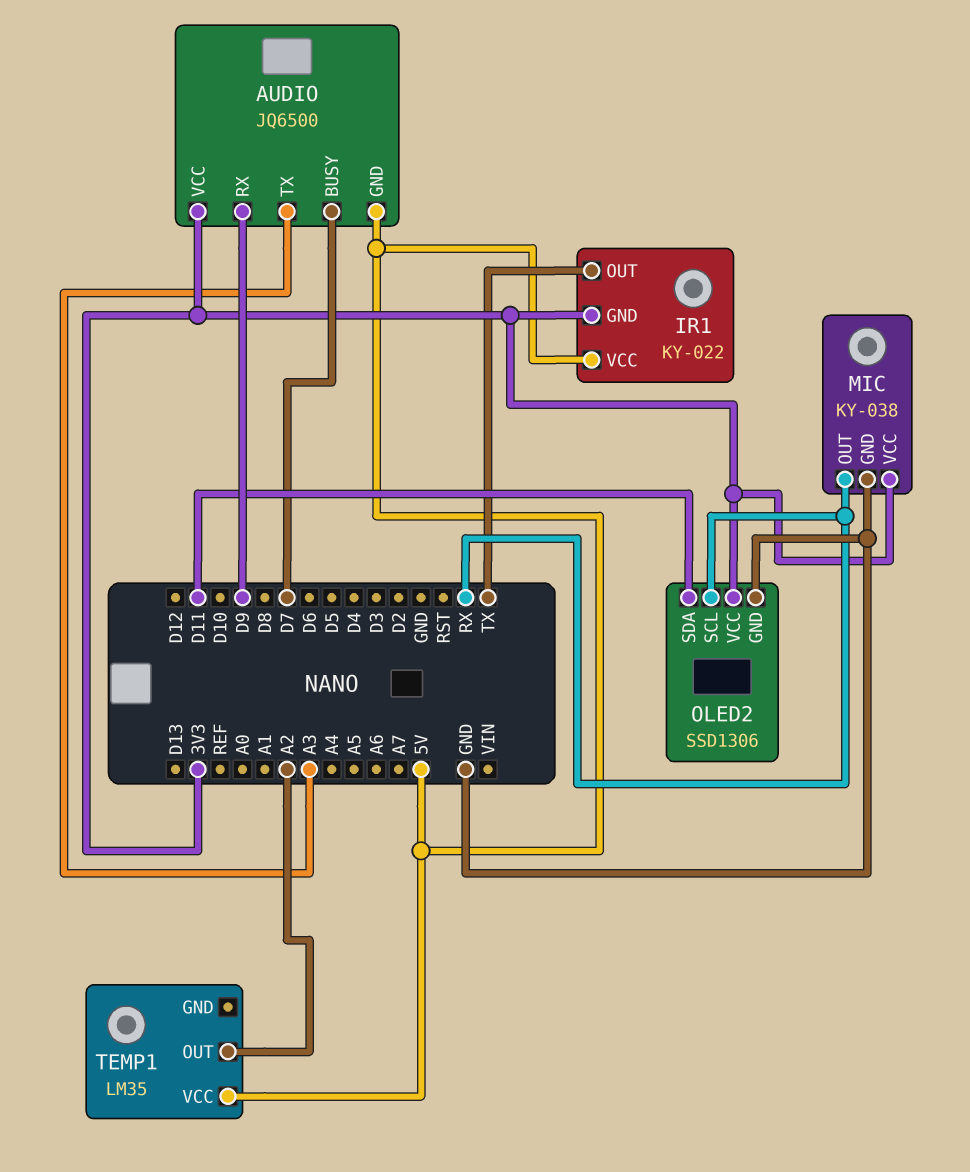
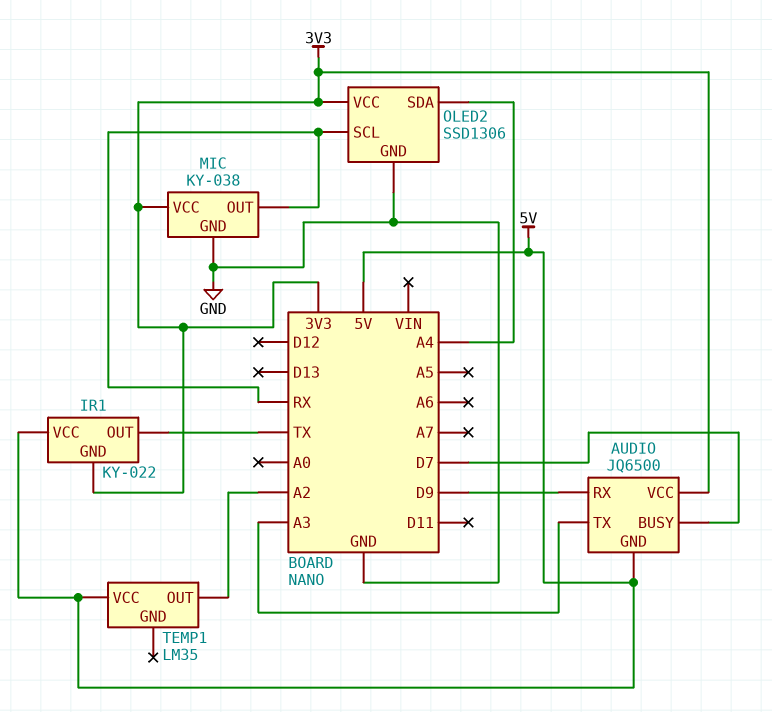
OLED2 pin SDA: D11 -> A4

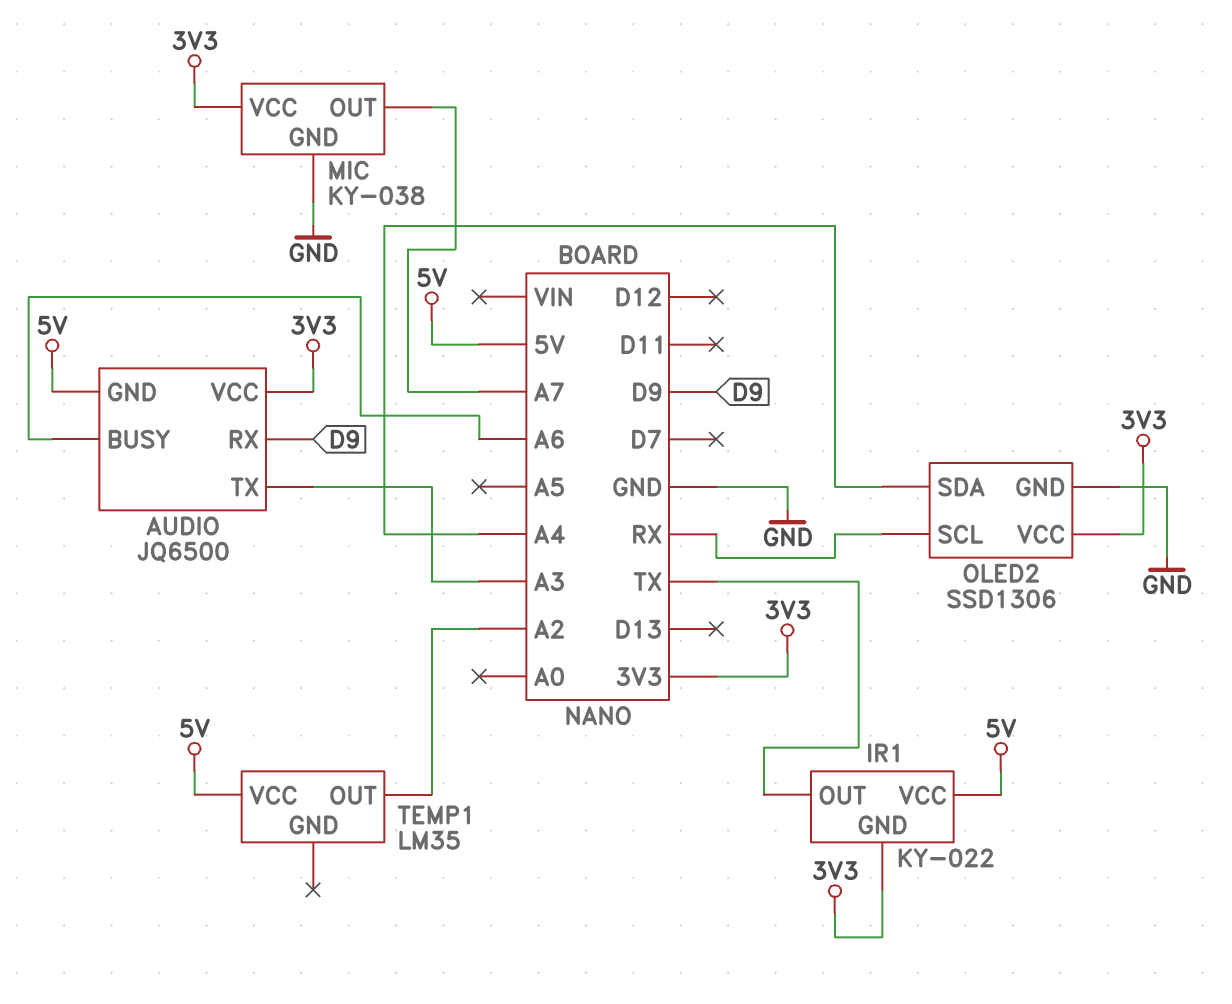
AUDIO pin BUSY: D7 -> A6
MIC pin OUT: RX -> A7

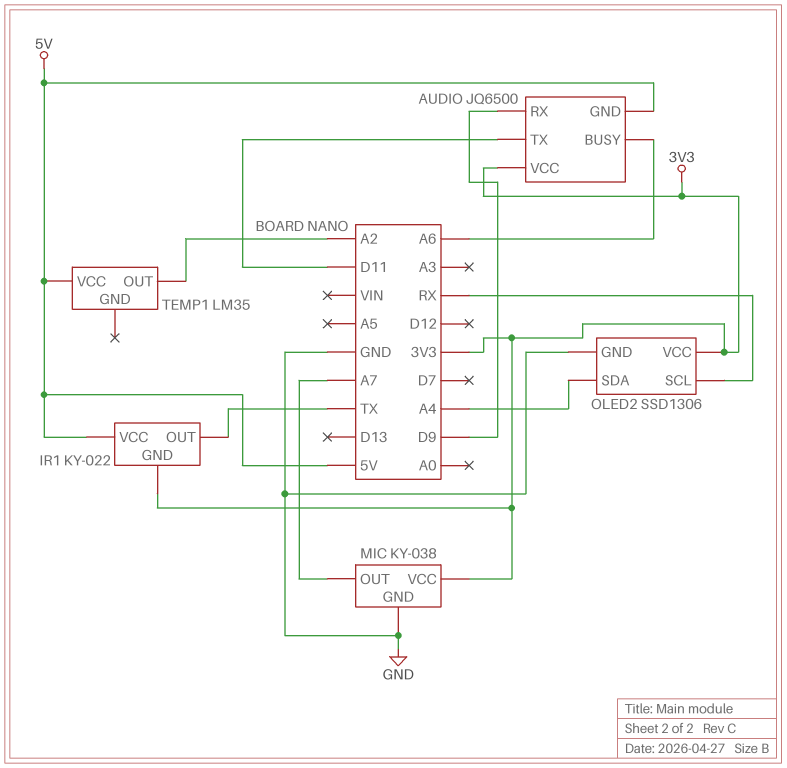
AUDIO pin TX: A3 -> D11

